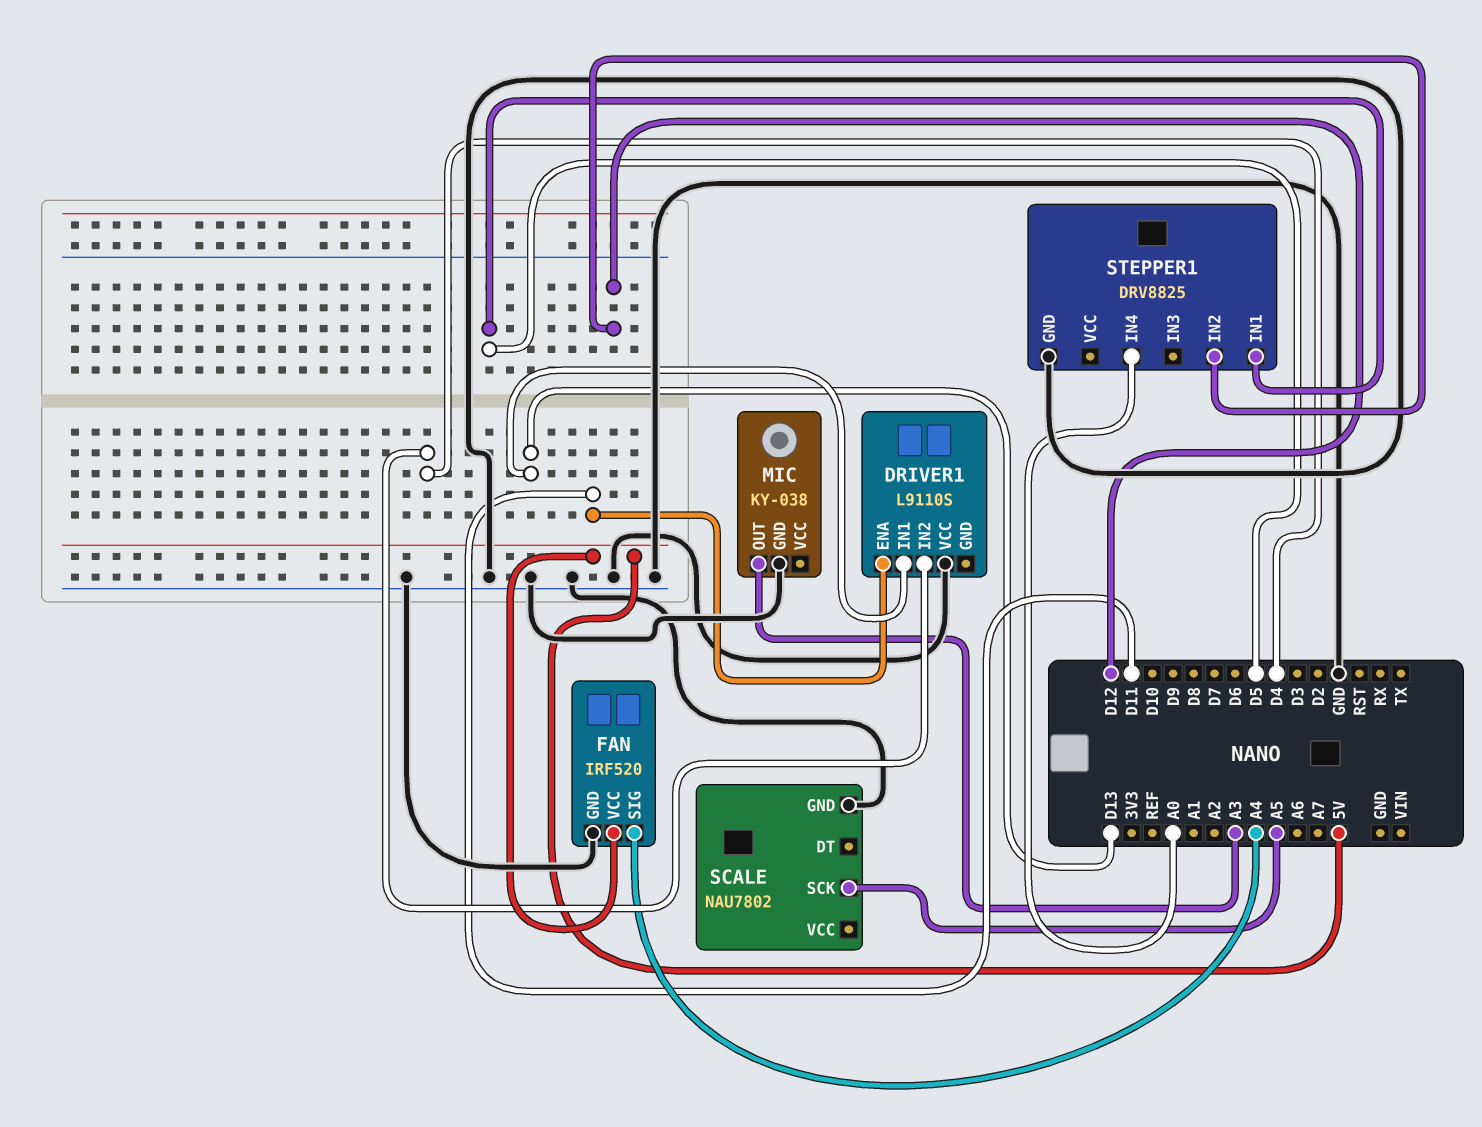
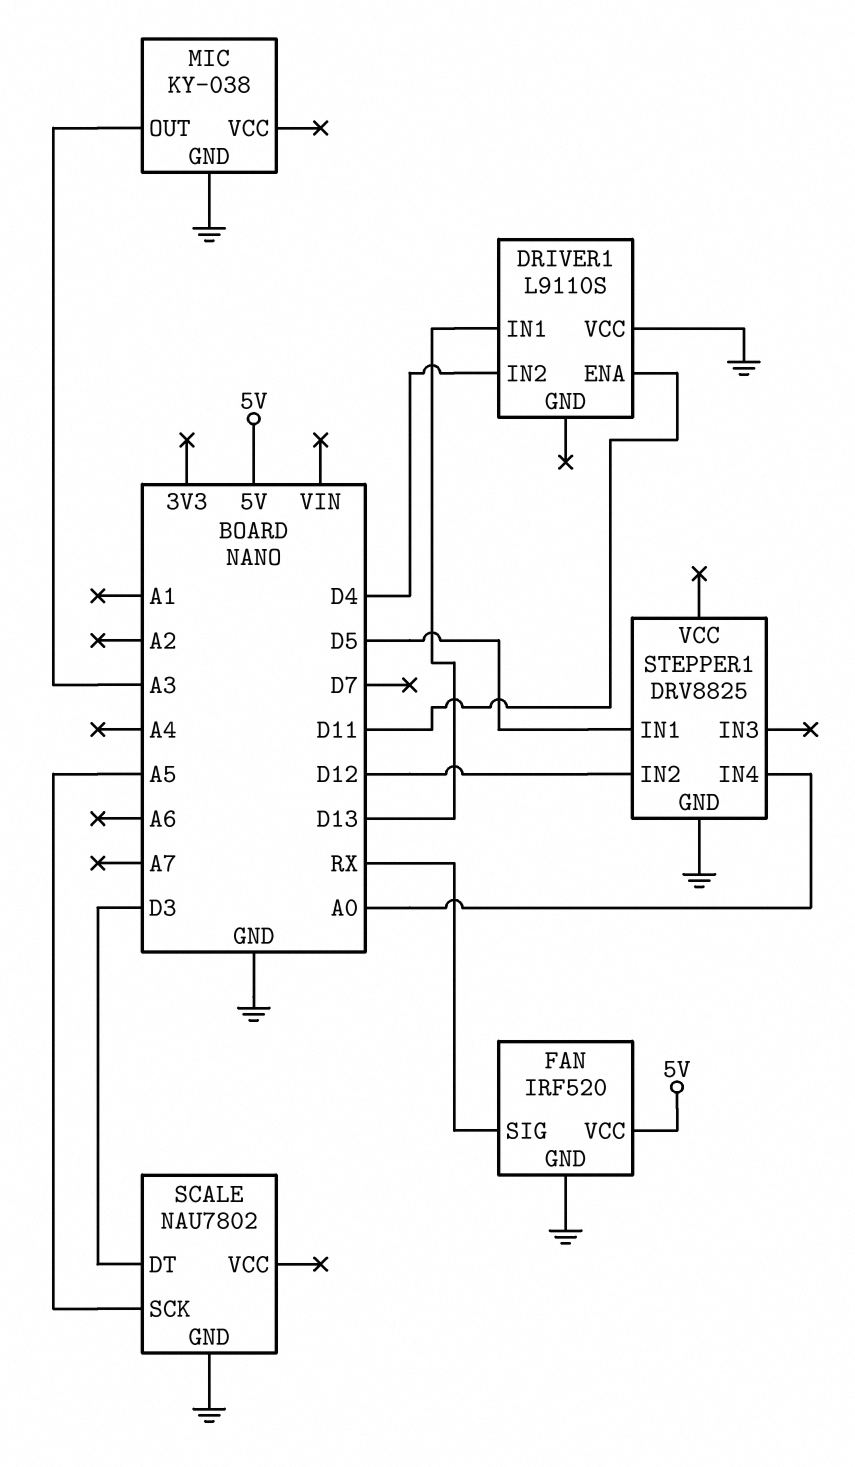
FAN pin SIG: A4 -> RX
SCALE pin DT: none -> D3

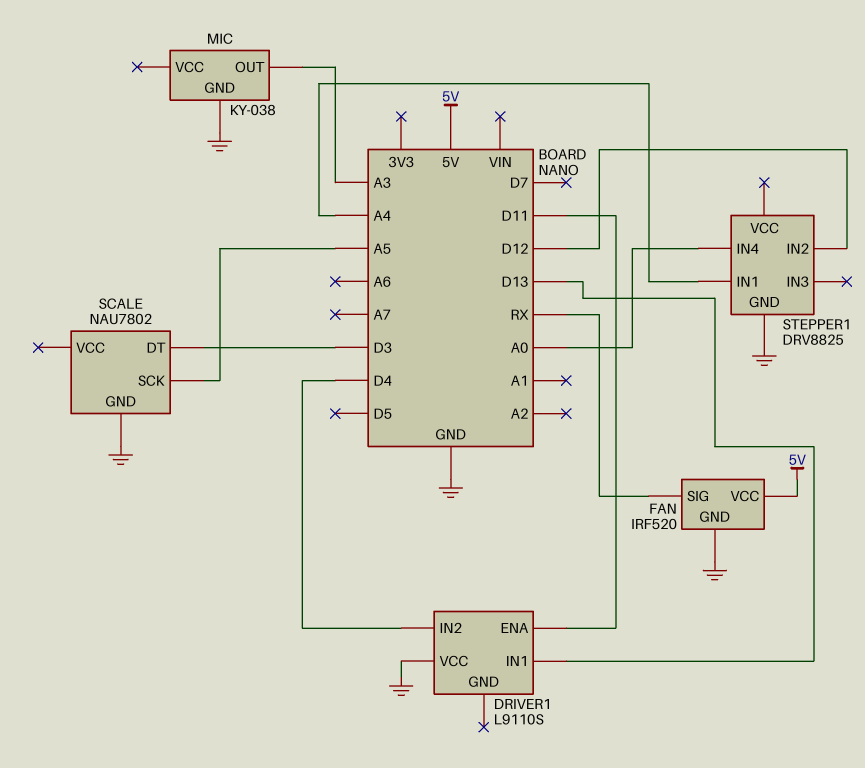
STEPPER1 pin IN1: D5 -> A4

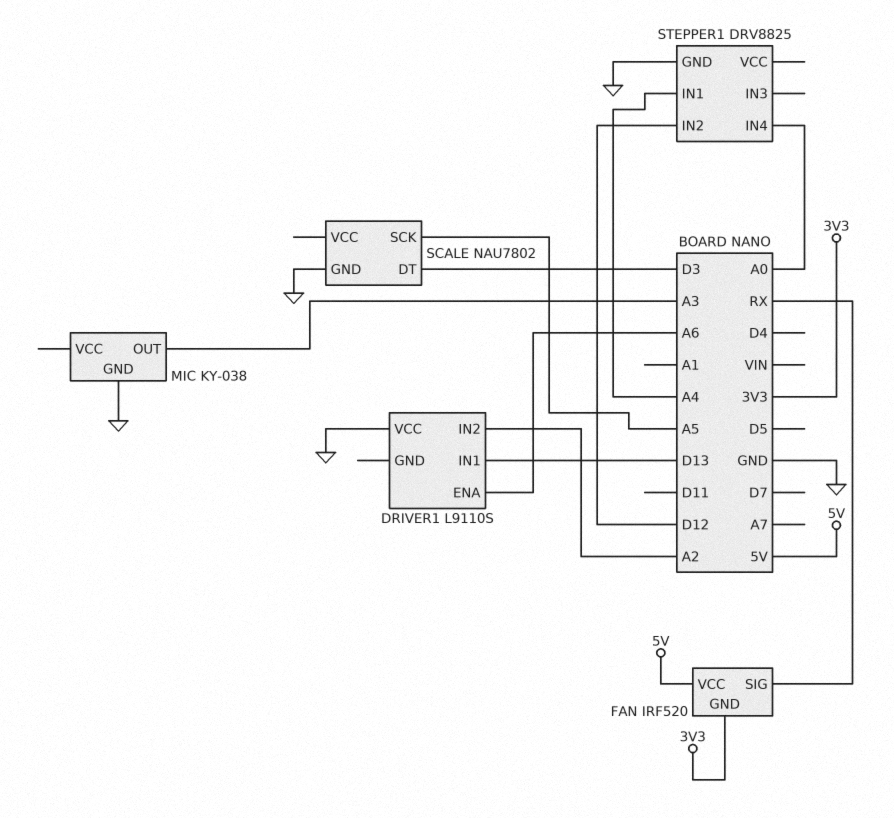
DRIVER1 pin ENA: D11 -> A6
DRIVER1 pin IN2: D4 -> A2
FAN pin GND: GND -> 3V3

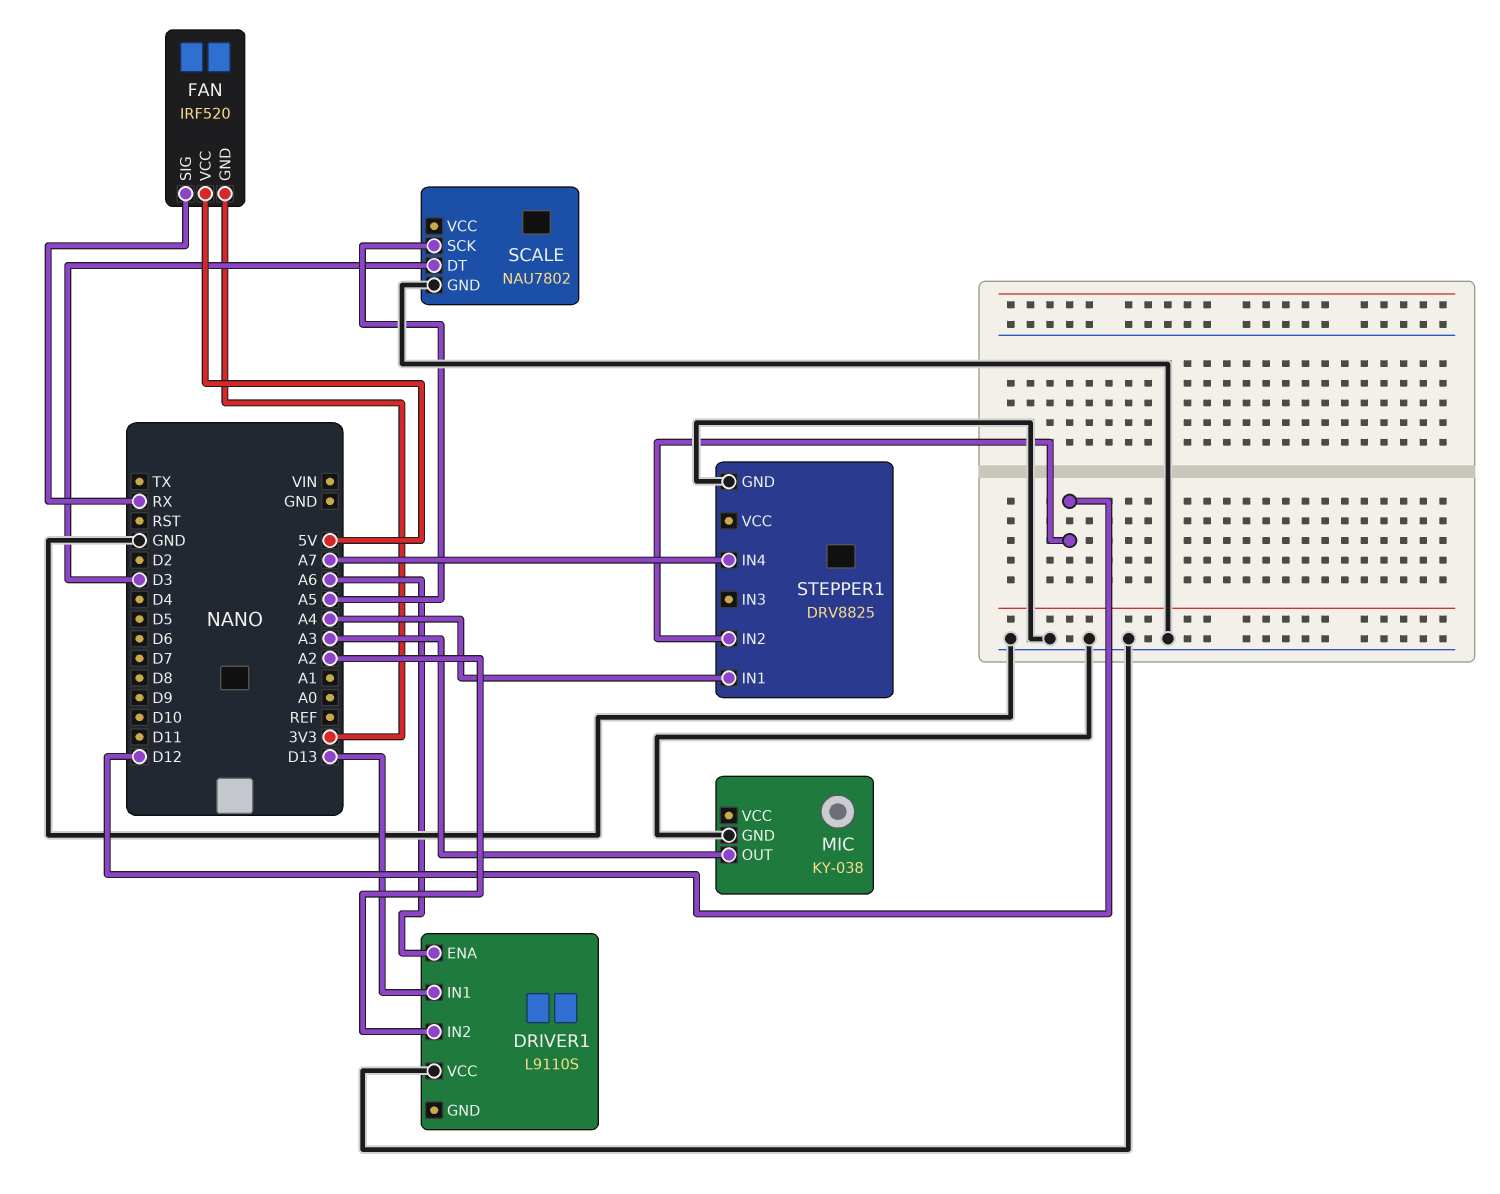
STEPPER1 pin IN4: A0 -> A7

